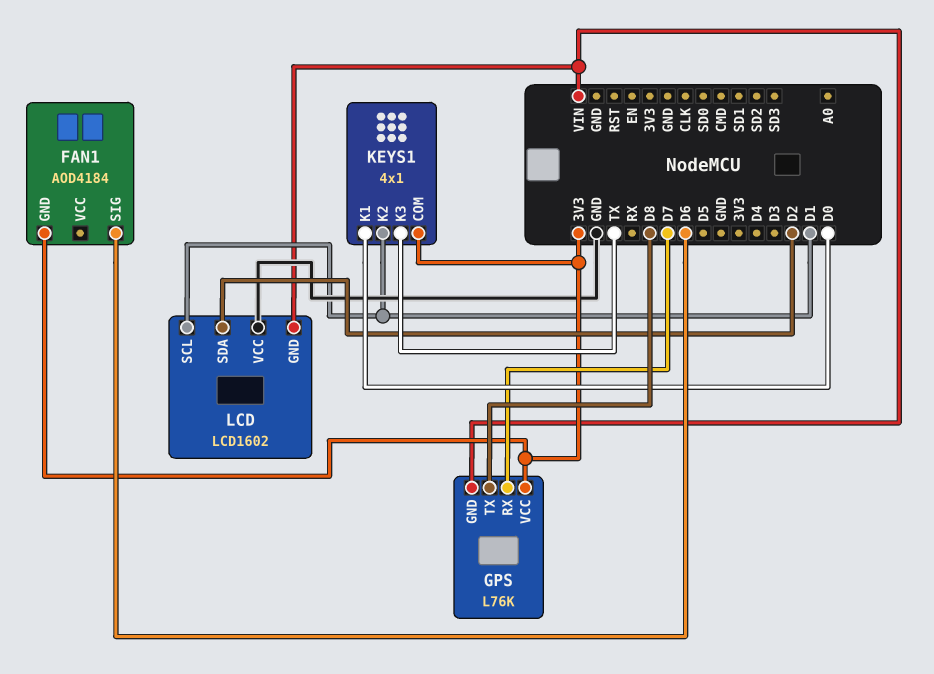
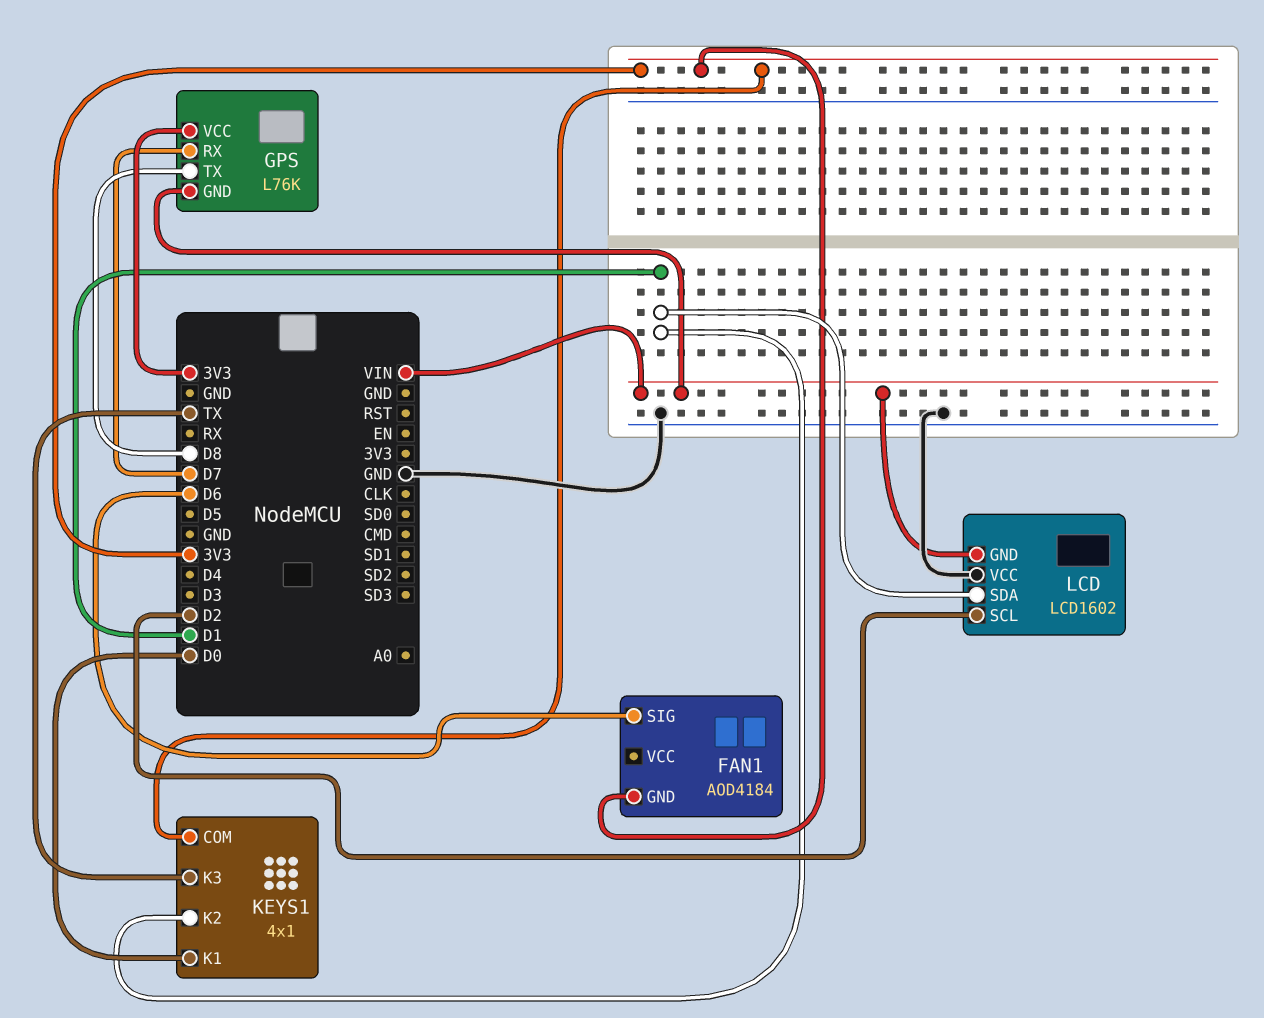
LCD pin SCL: D1 -> D2
LCD pin SDA: D2 -> D1

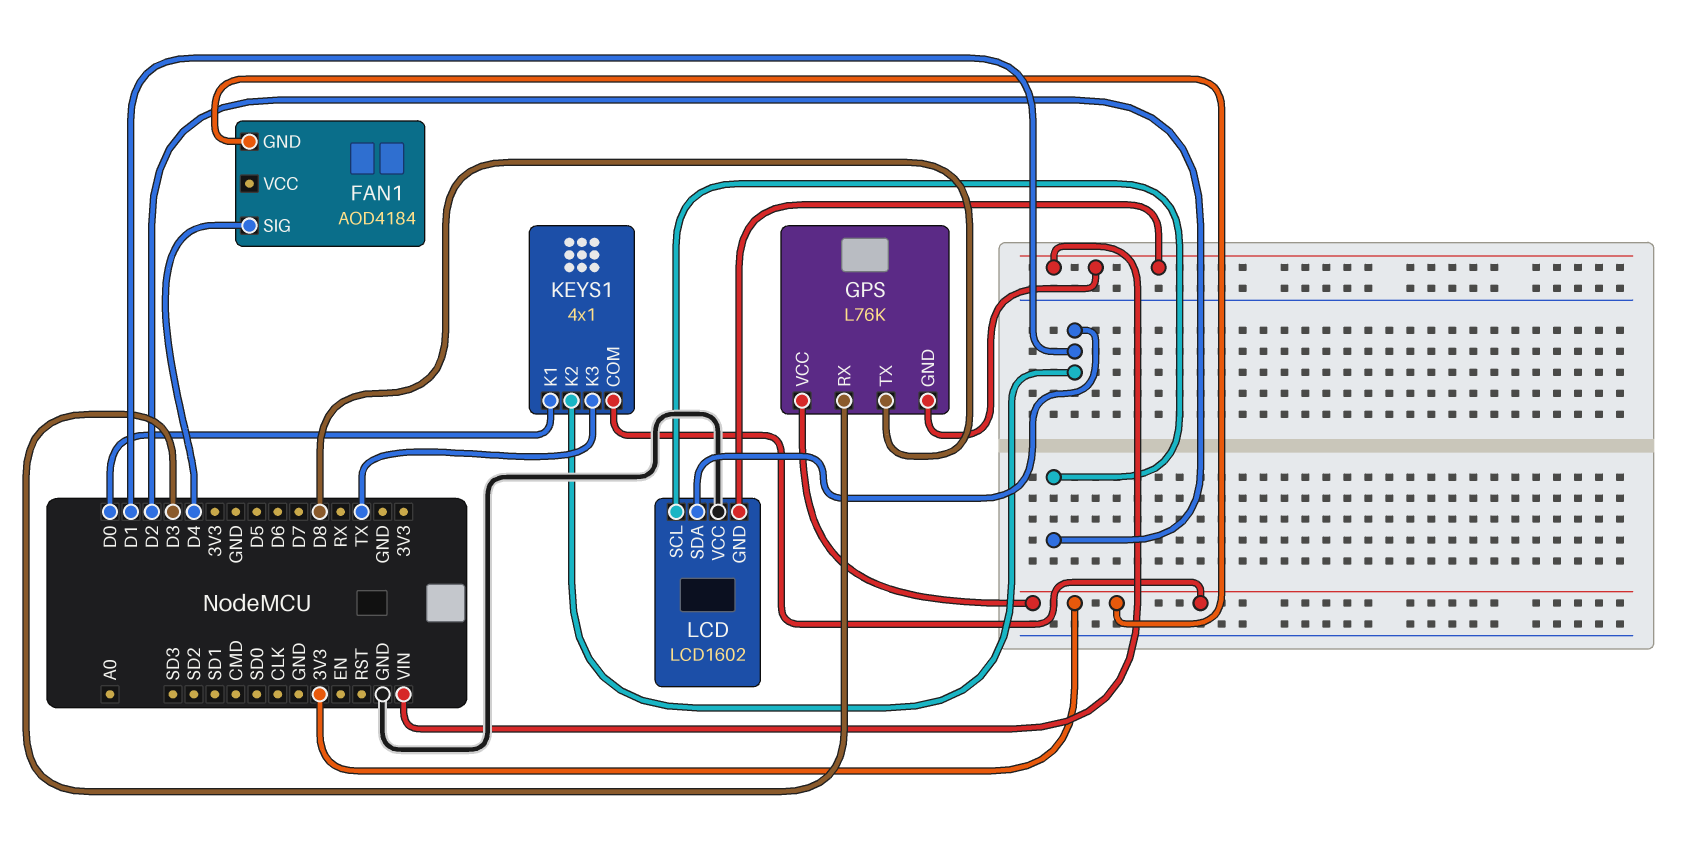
FAN1 pin SIG: D6 -> D4
GPS pin RX: D7 -> D3

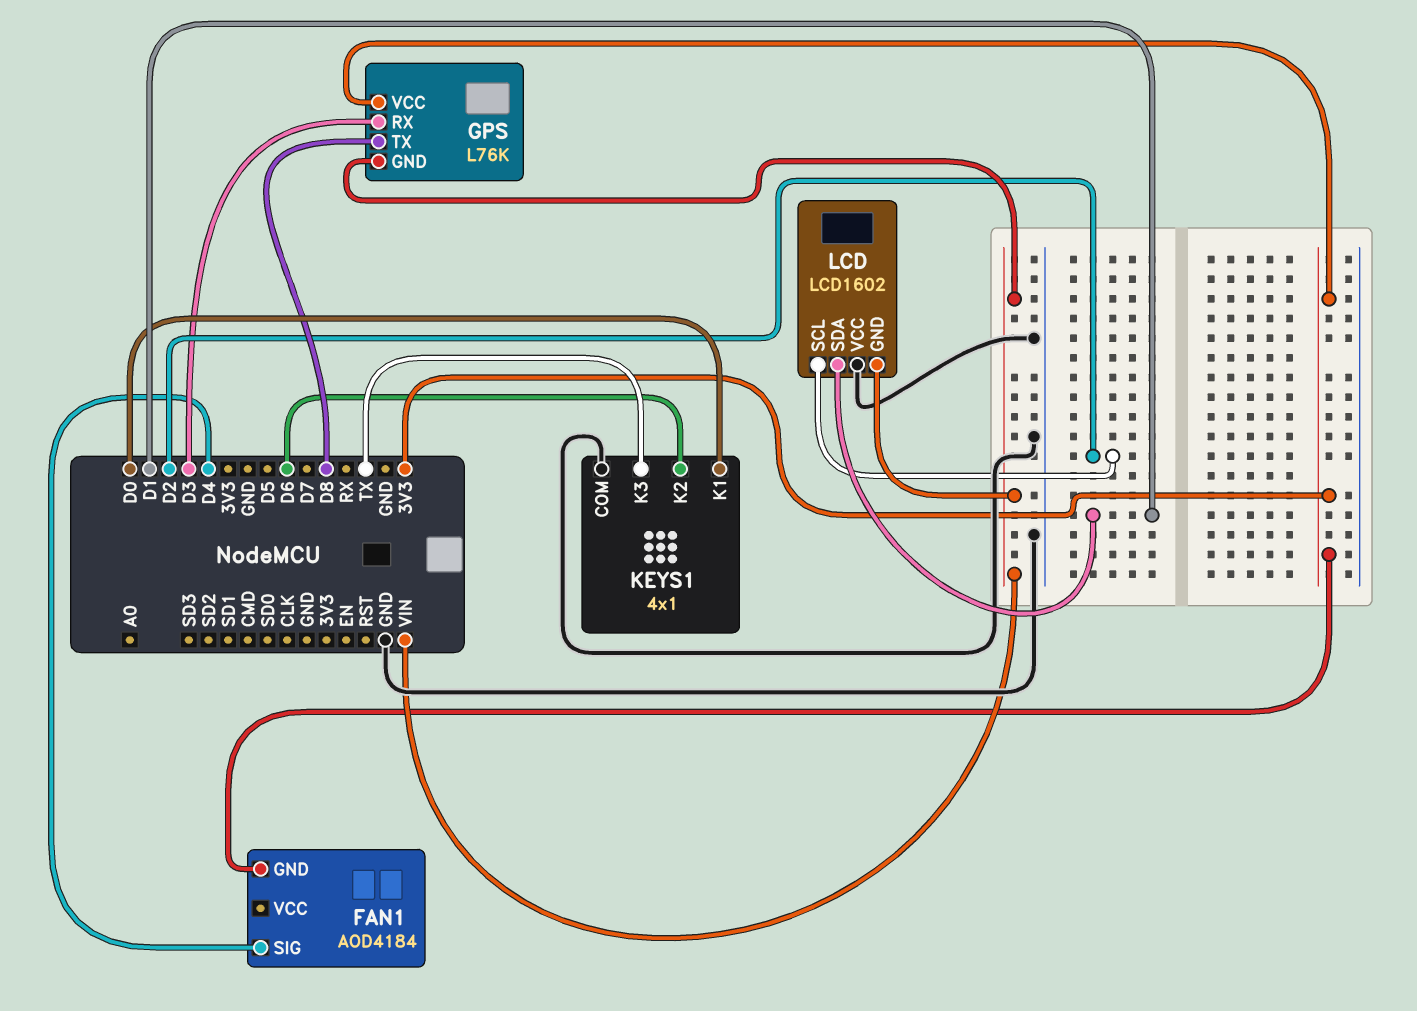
KEYS1 pin COM: 3V3 -> GND
KEYS1 pin K2: D1 -> D6

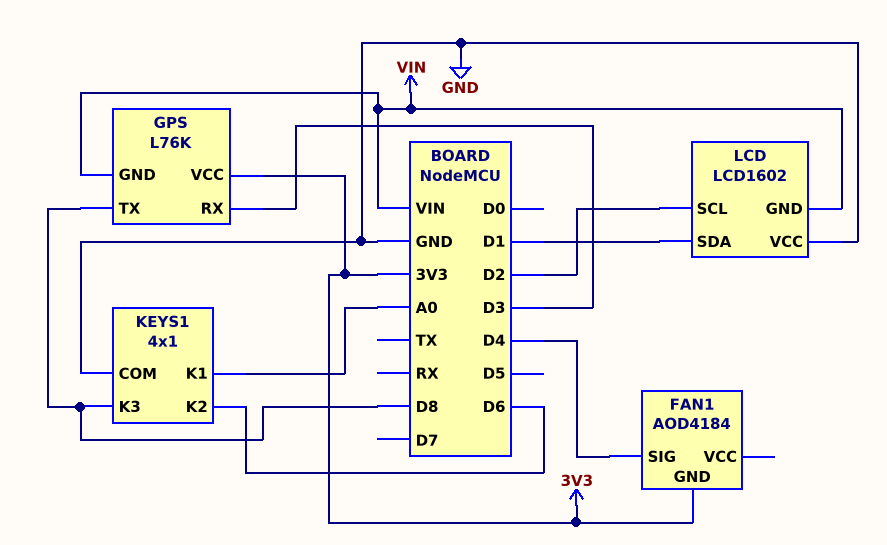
KEYS1 pin K1: D0 -> A0
KEYS1 pin K3: TX -> D8

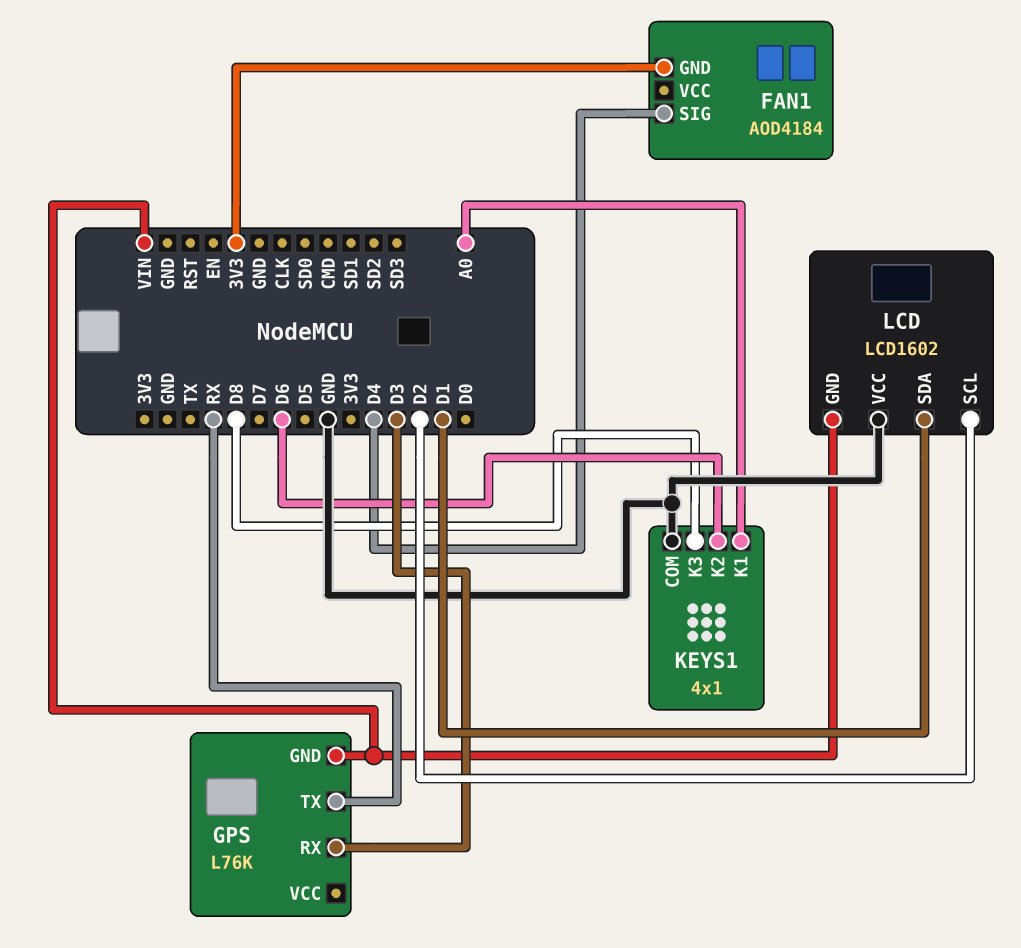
GPS pin TX: D8 -> RX
GPS pin VCC: 3V3 -> none

